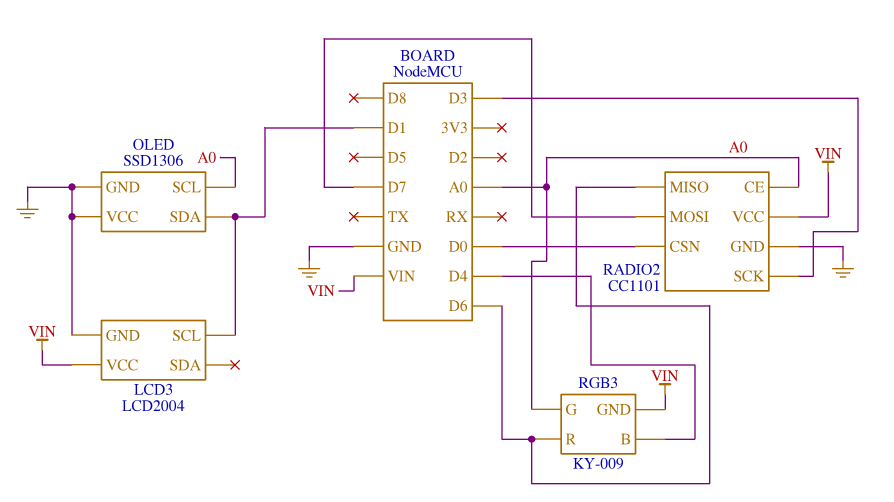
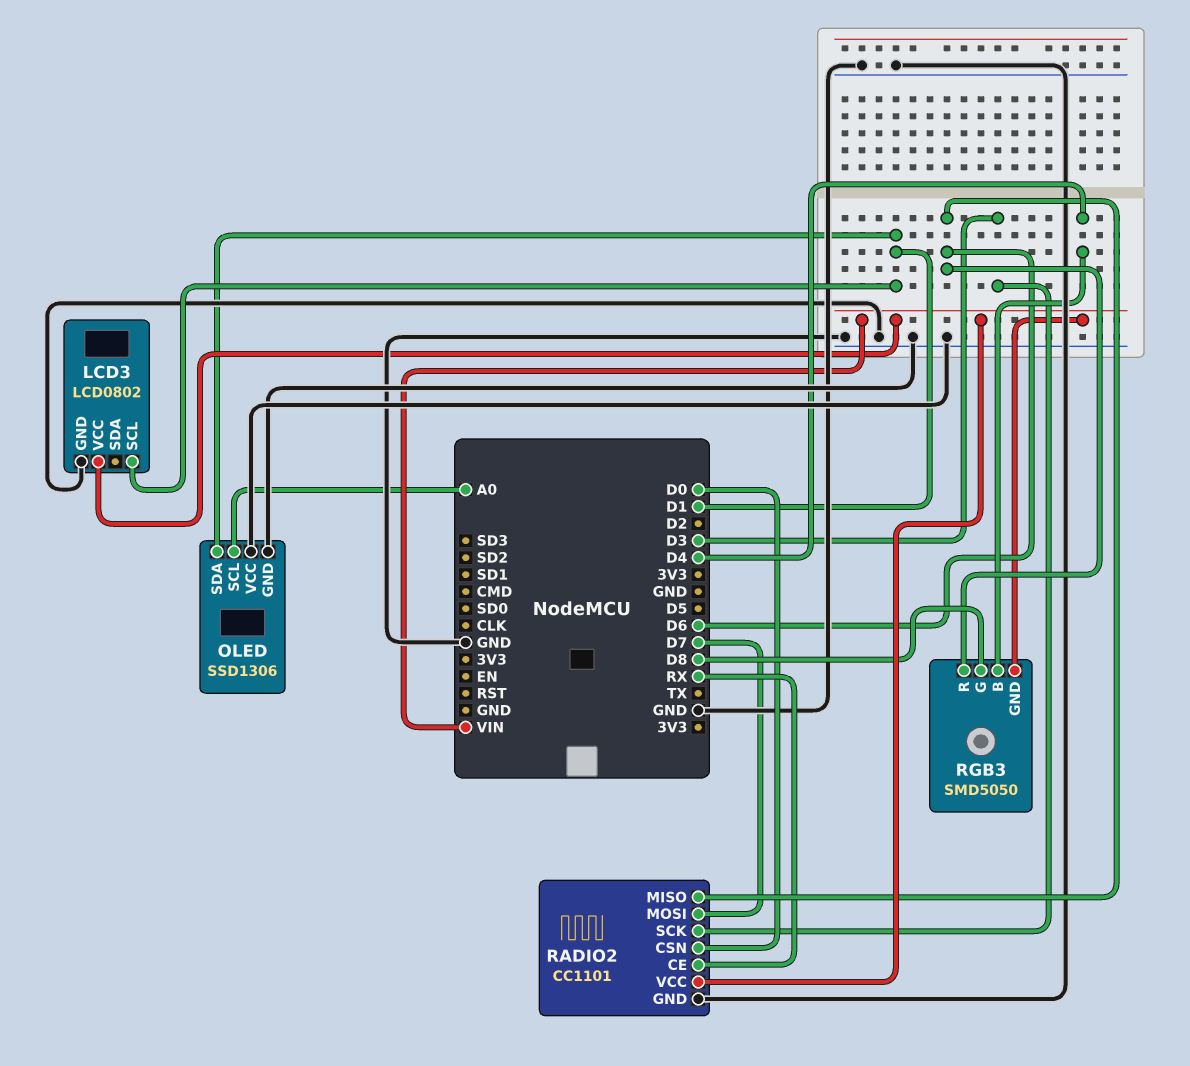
LCD3: LCD2004 -> LCD0802
RADIO2 pin CE: A0 -> RX
RGB3: KY-009 -> SMD5050
RGB3 pin G: A0 -> D8

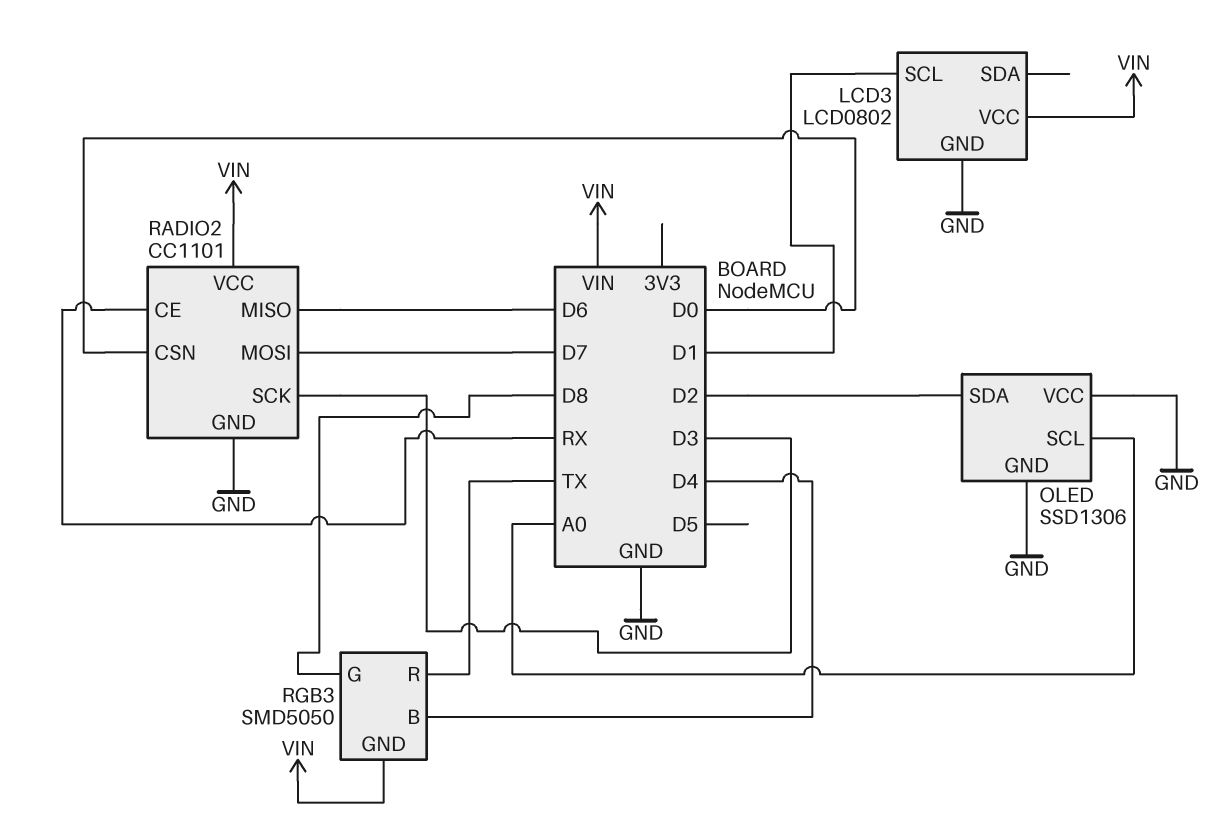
OLED pin SDA: D1 -> D2
RGB3 pin R: D6 -> TX

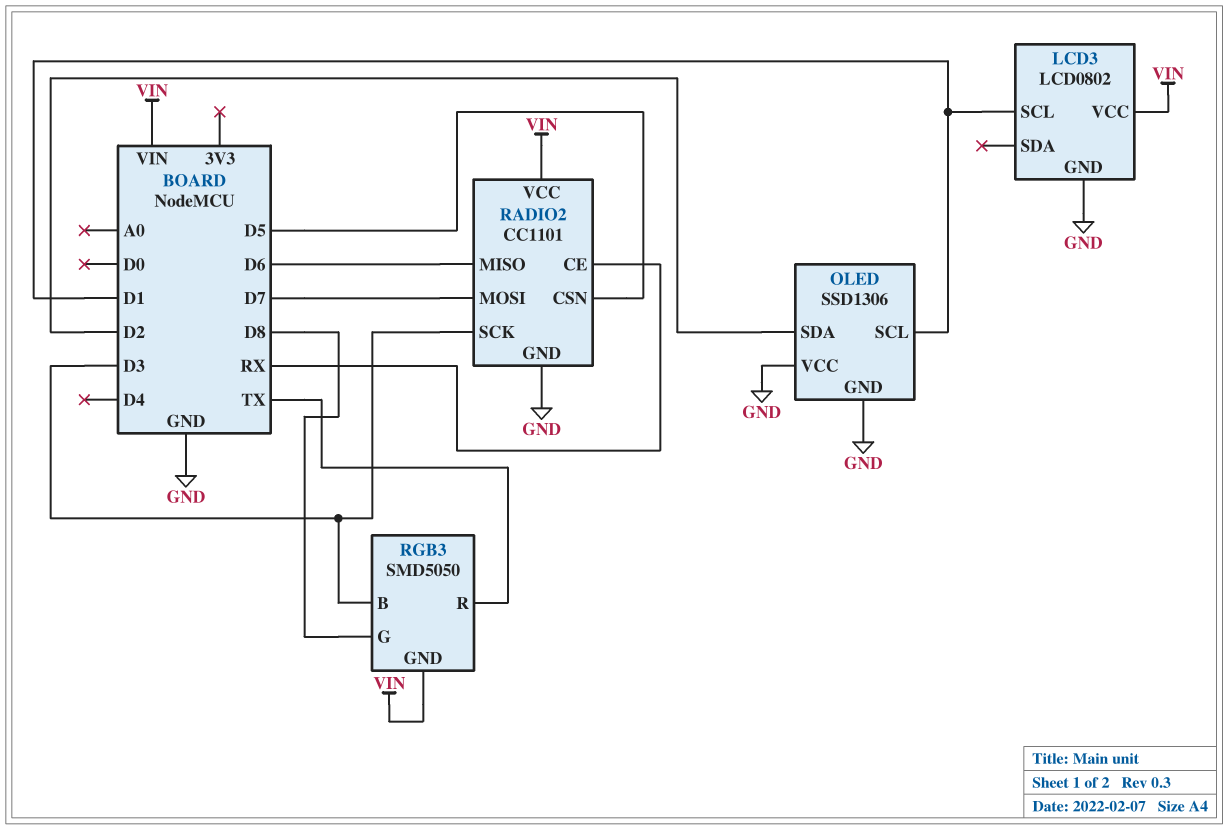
OLED pin SCL: A0 -> D1
RADIO2 pin CSN: D0 -> D5
RGB3 pin B: D4 -> D3

